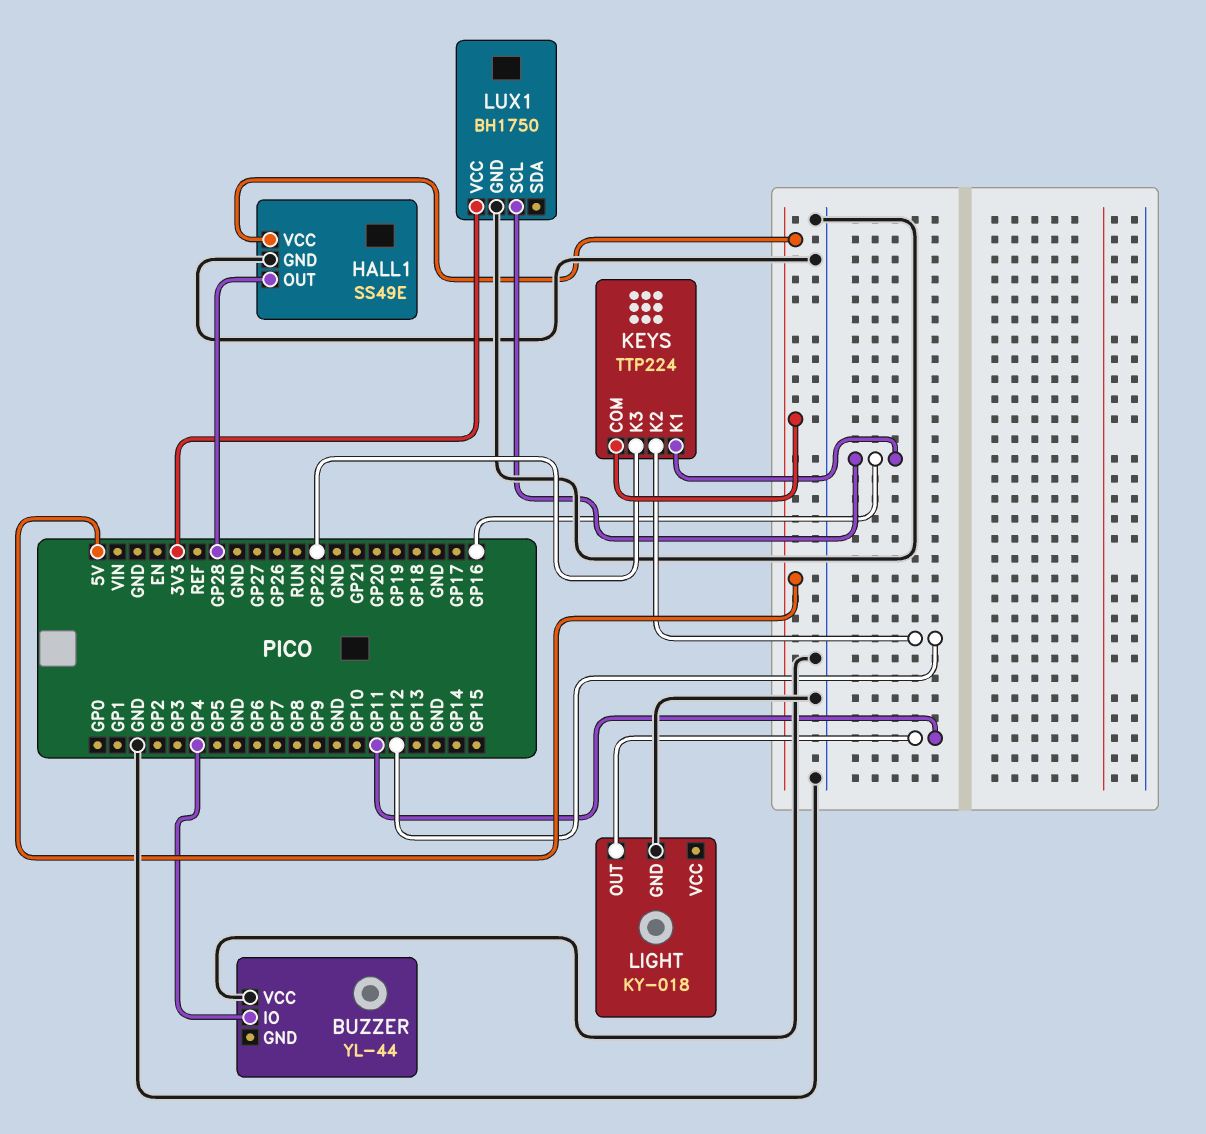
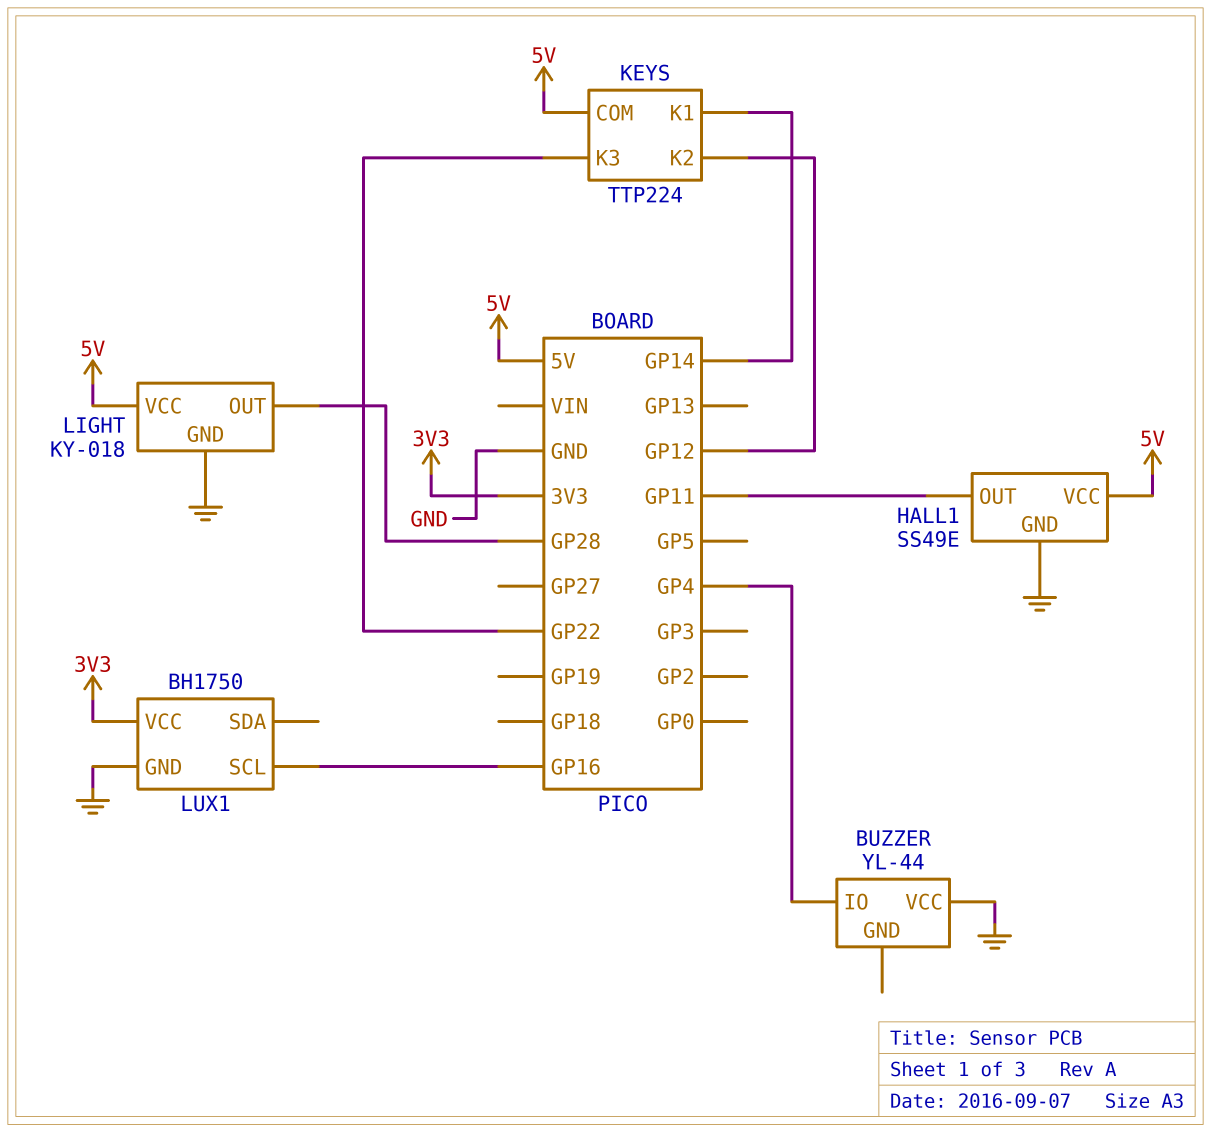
HALL1 pin OUT: GP28 -> GP11
KEYS pin K1: GP16 -> GP14
LIGHT pin OUT: GP11 -> GP28
LIGHT pin VCC: none -> 5V

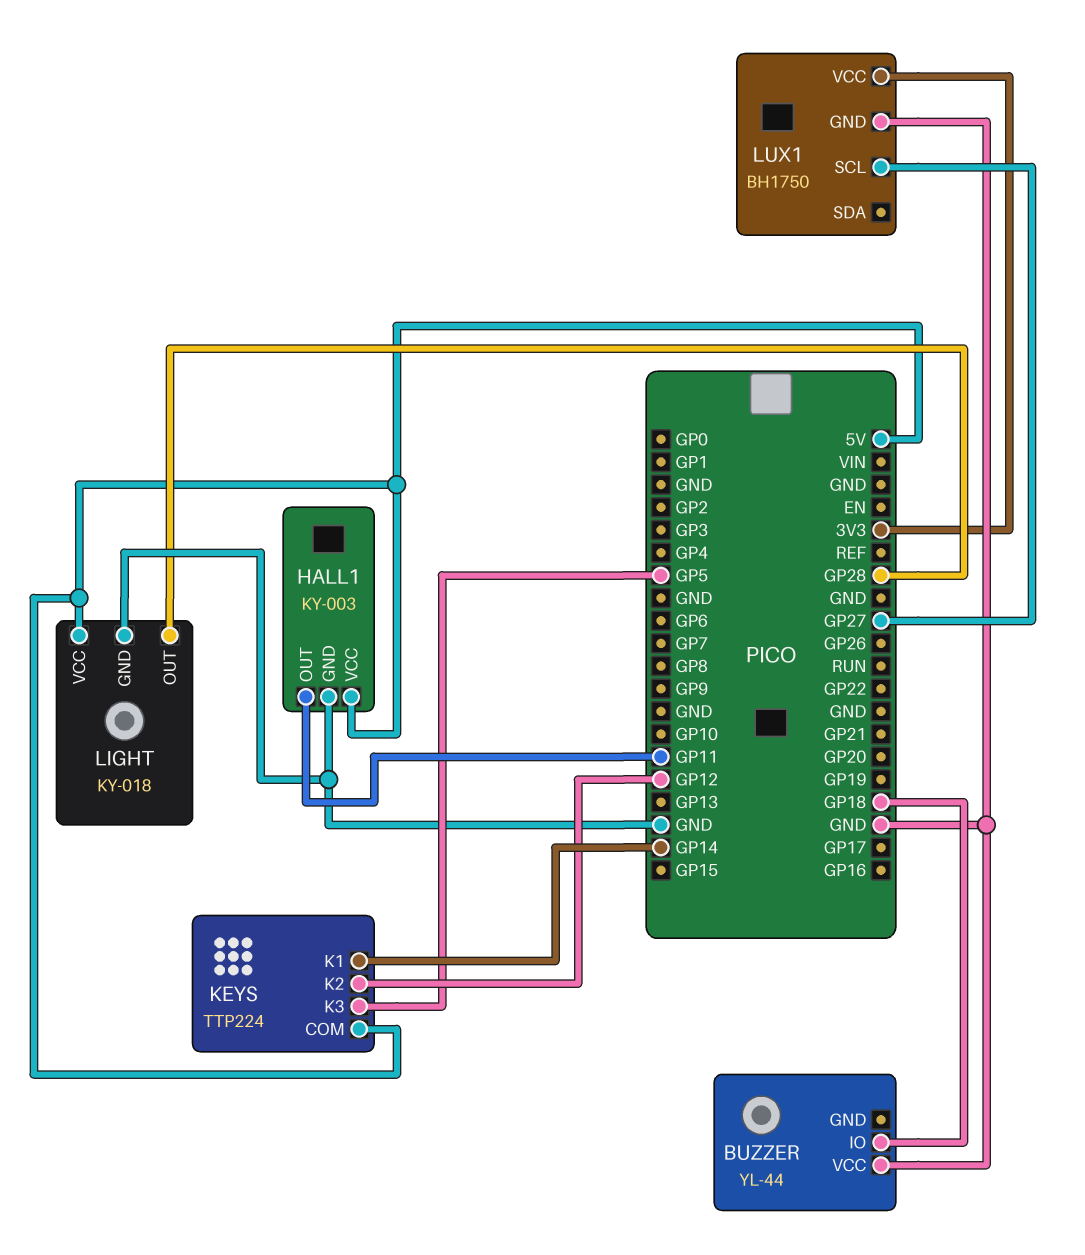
BUZZER pin IO: GP4 -> GP18
HALL1: SS49E -> KY-003
KEYS pin K3: GP22 -> GP5
LUX1 pin SCL: GP16 -> GP27

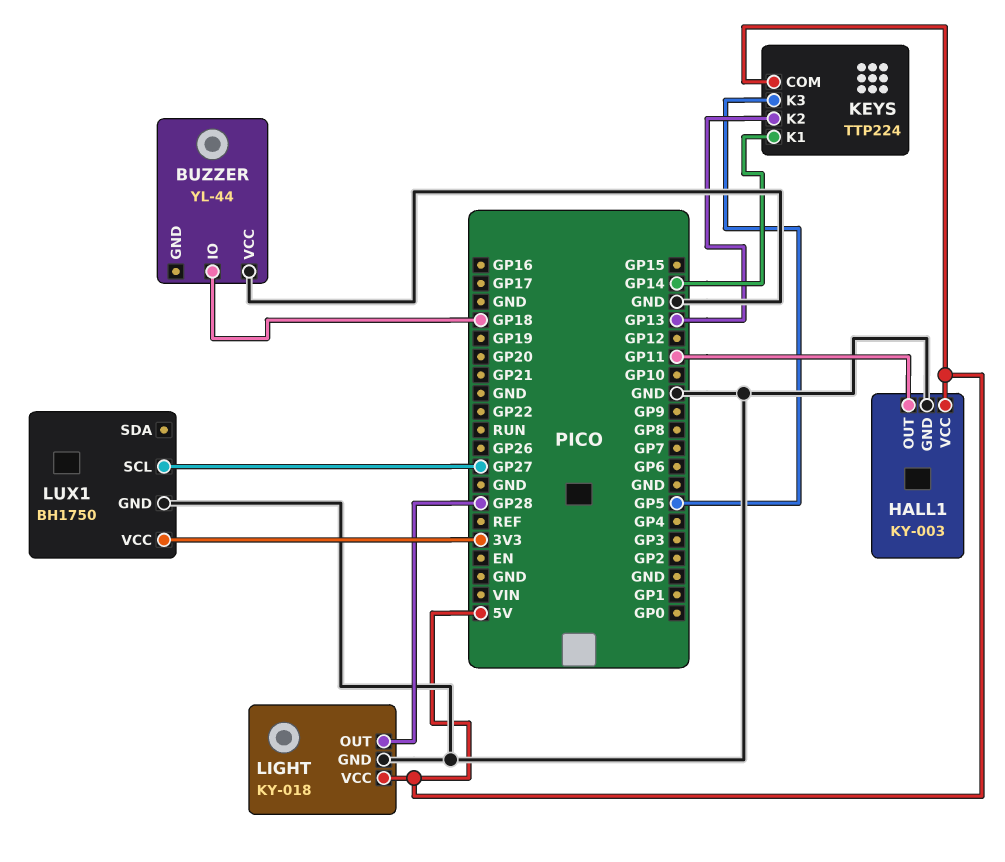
KEYS pin K2: GP12 -> GP13

